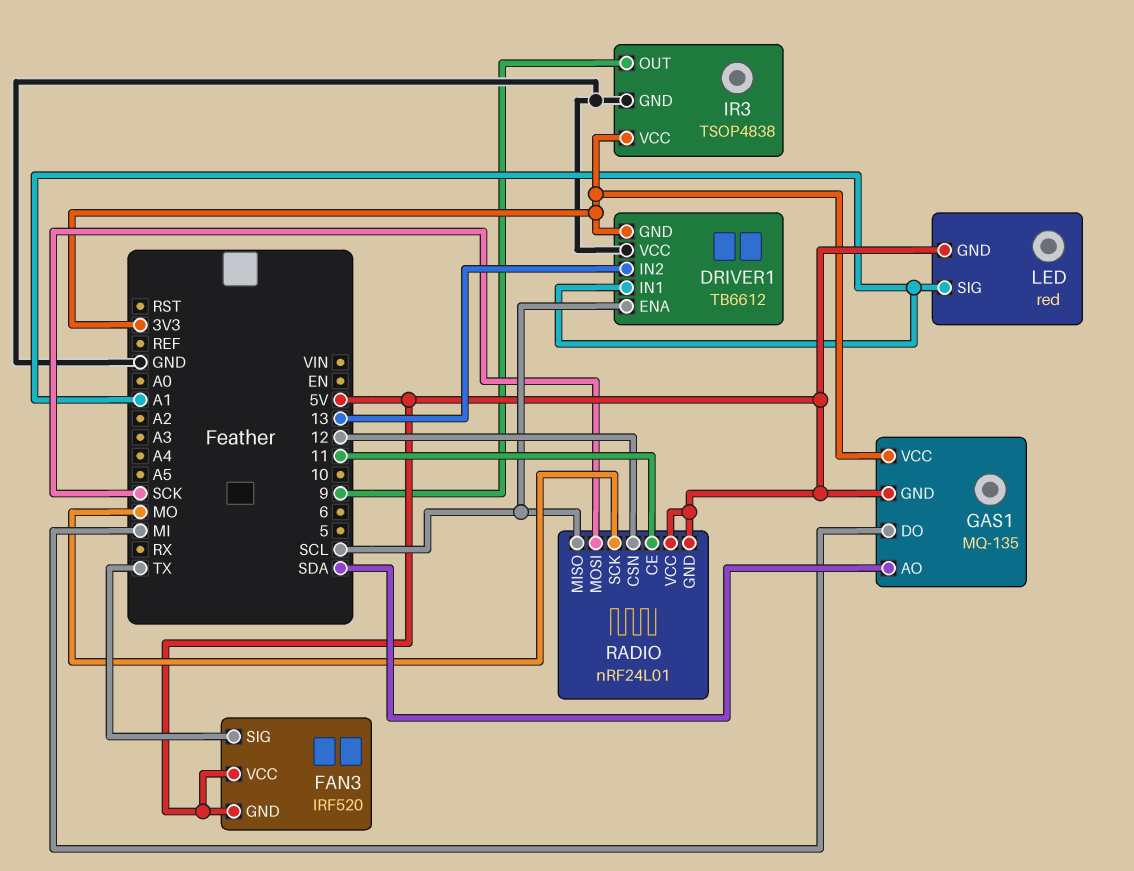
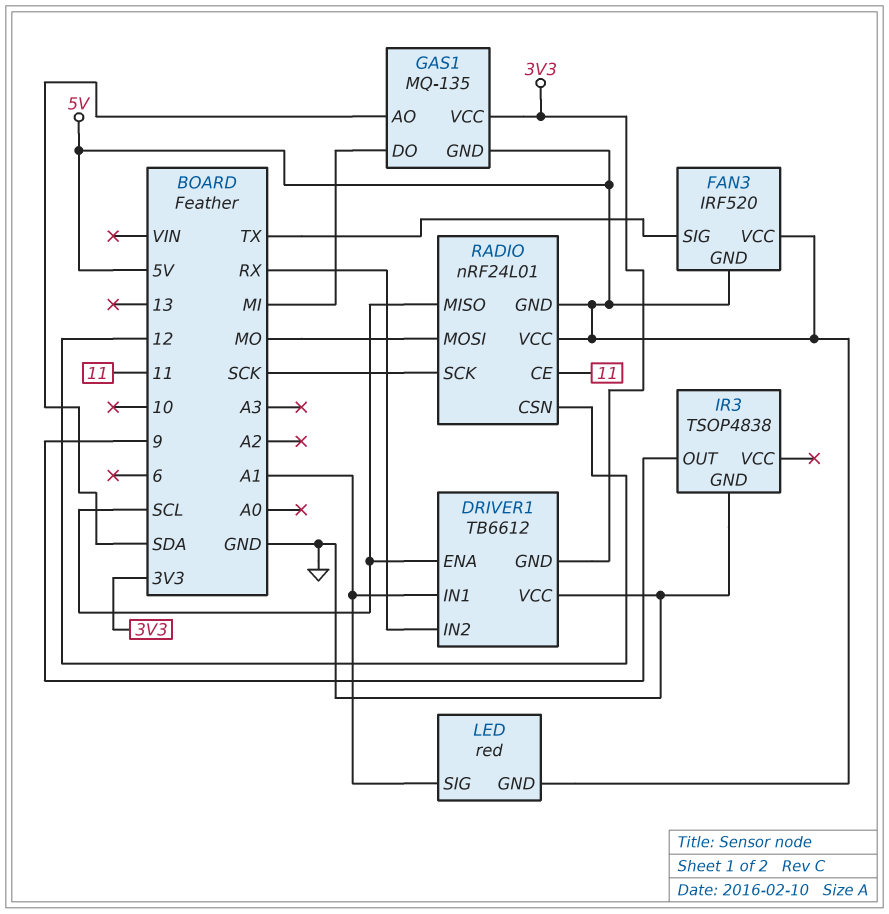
DRIVER1 pin IN2: 13 -> RX
IR3 pin VCC: 3V3 -> none
RADIO pin MOSI: SCK -> MO
RADIO pin SCK: MO -> SCK

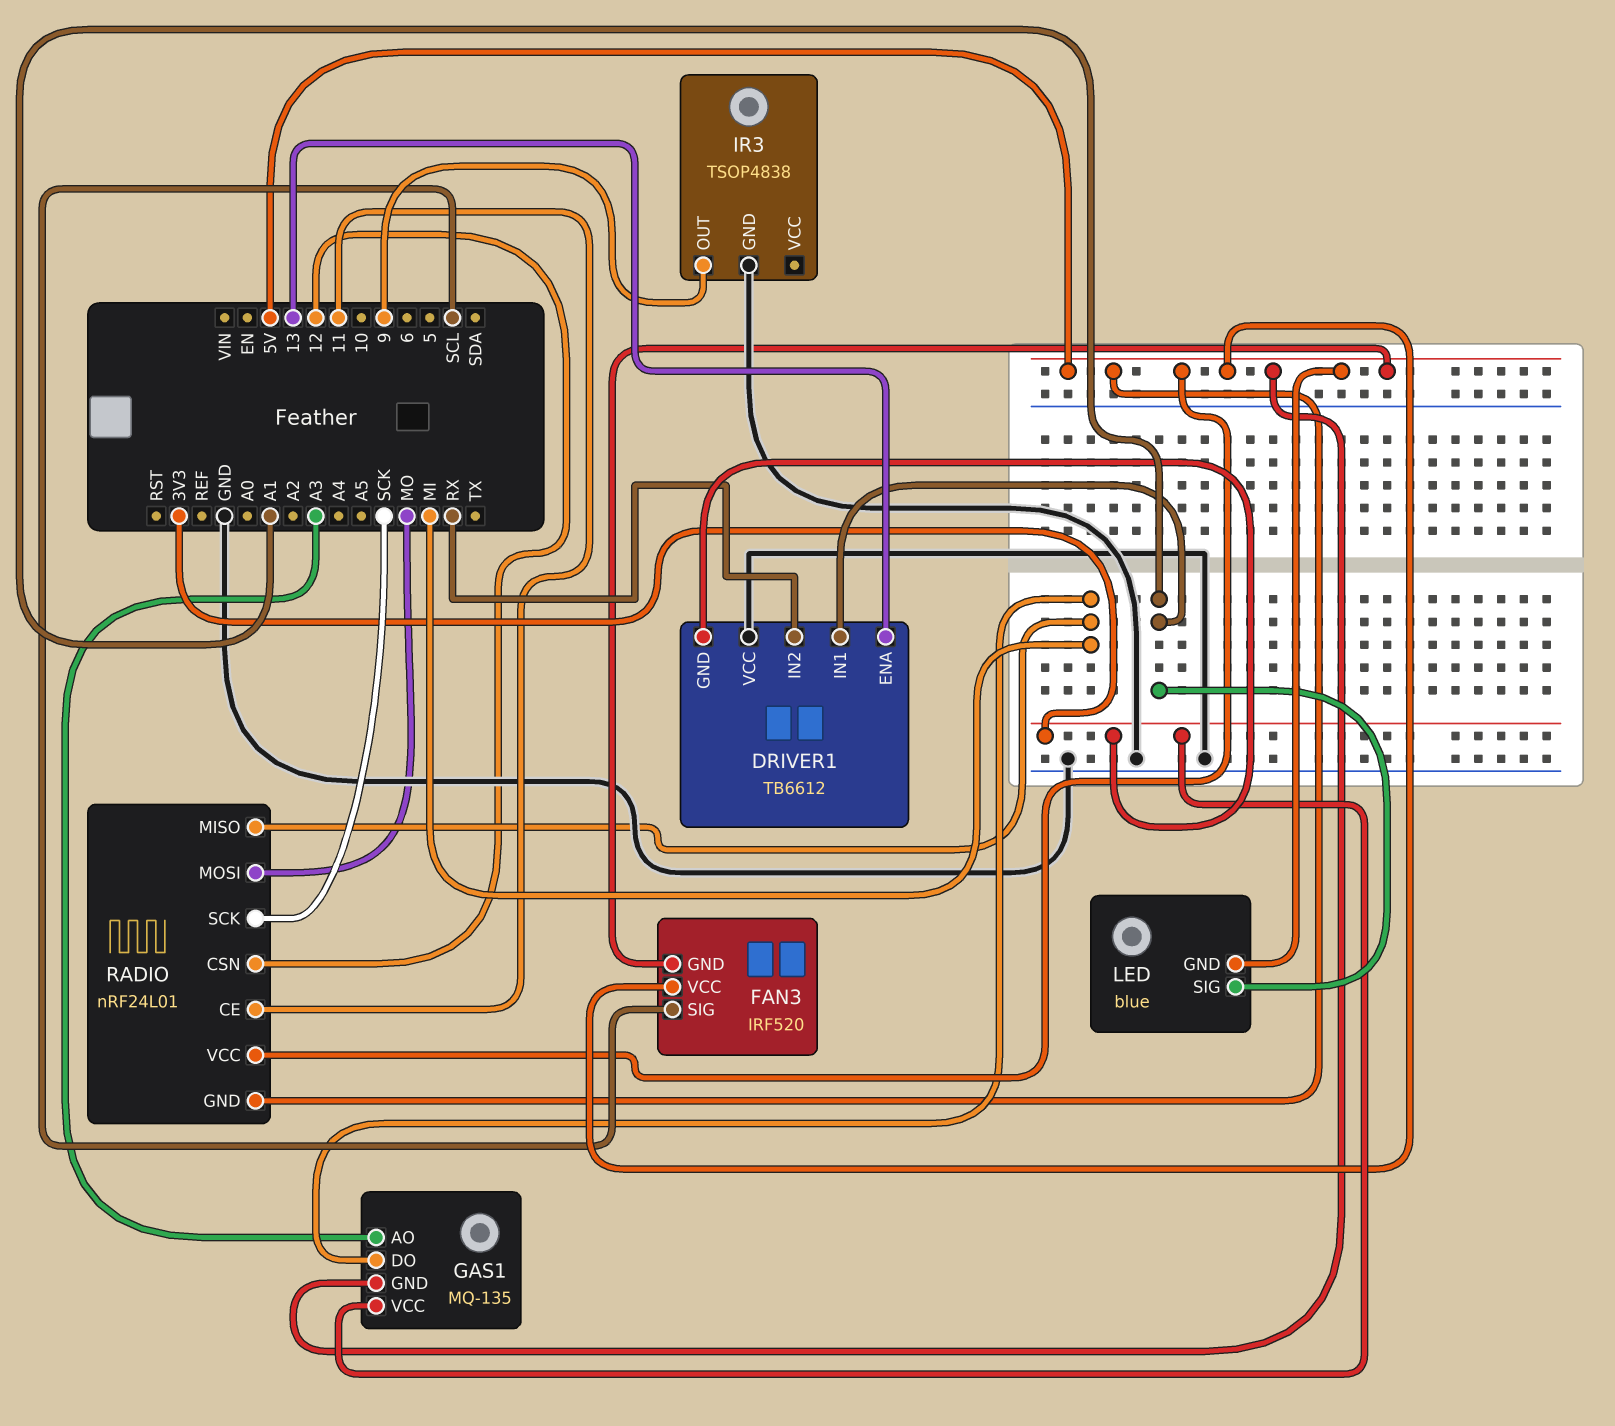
DRIVER1 pin ENA: SCL -> 13
FAN3 pin SIG: TX -> SCL
GAS1 pin AO: SDA -> A3
LED: red -> blue
RADIO pin MISO: SCL -> MI

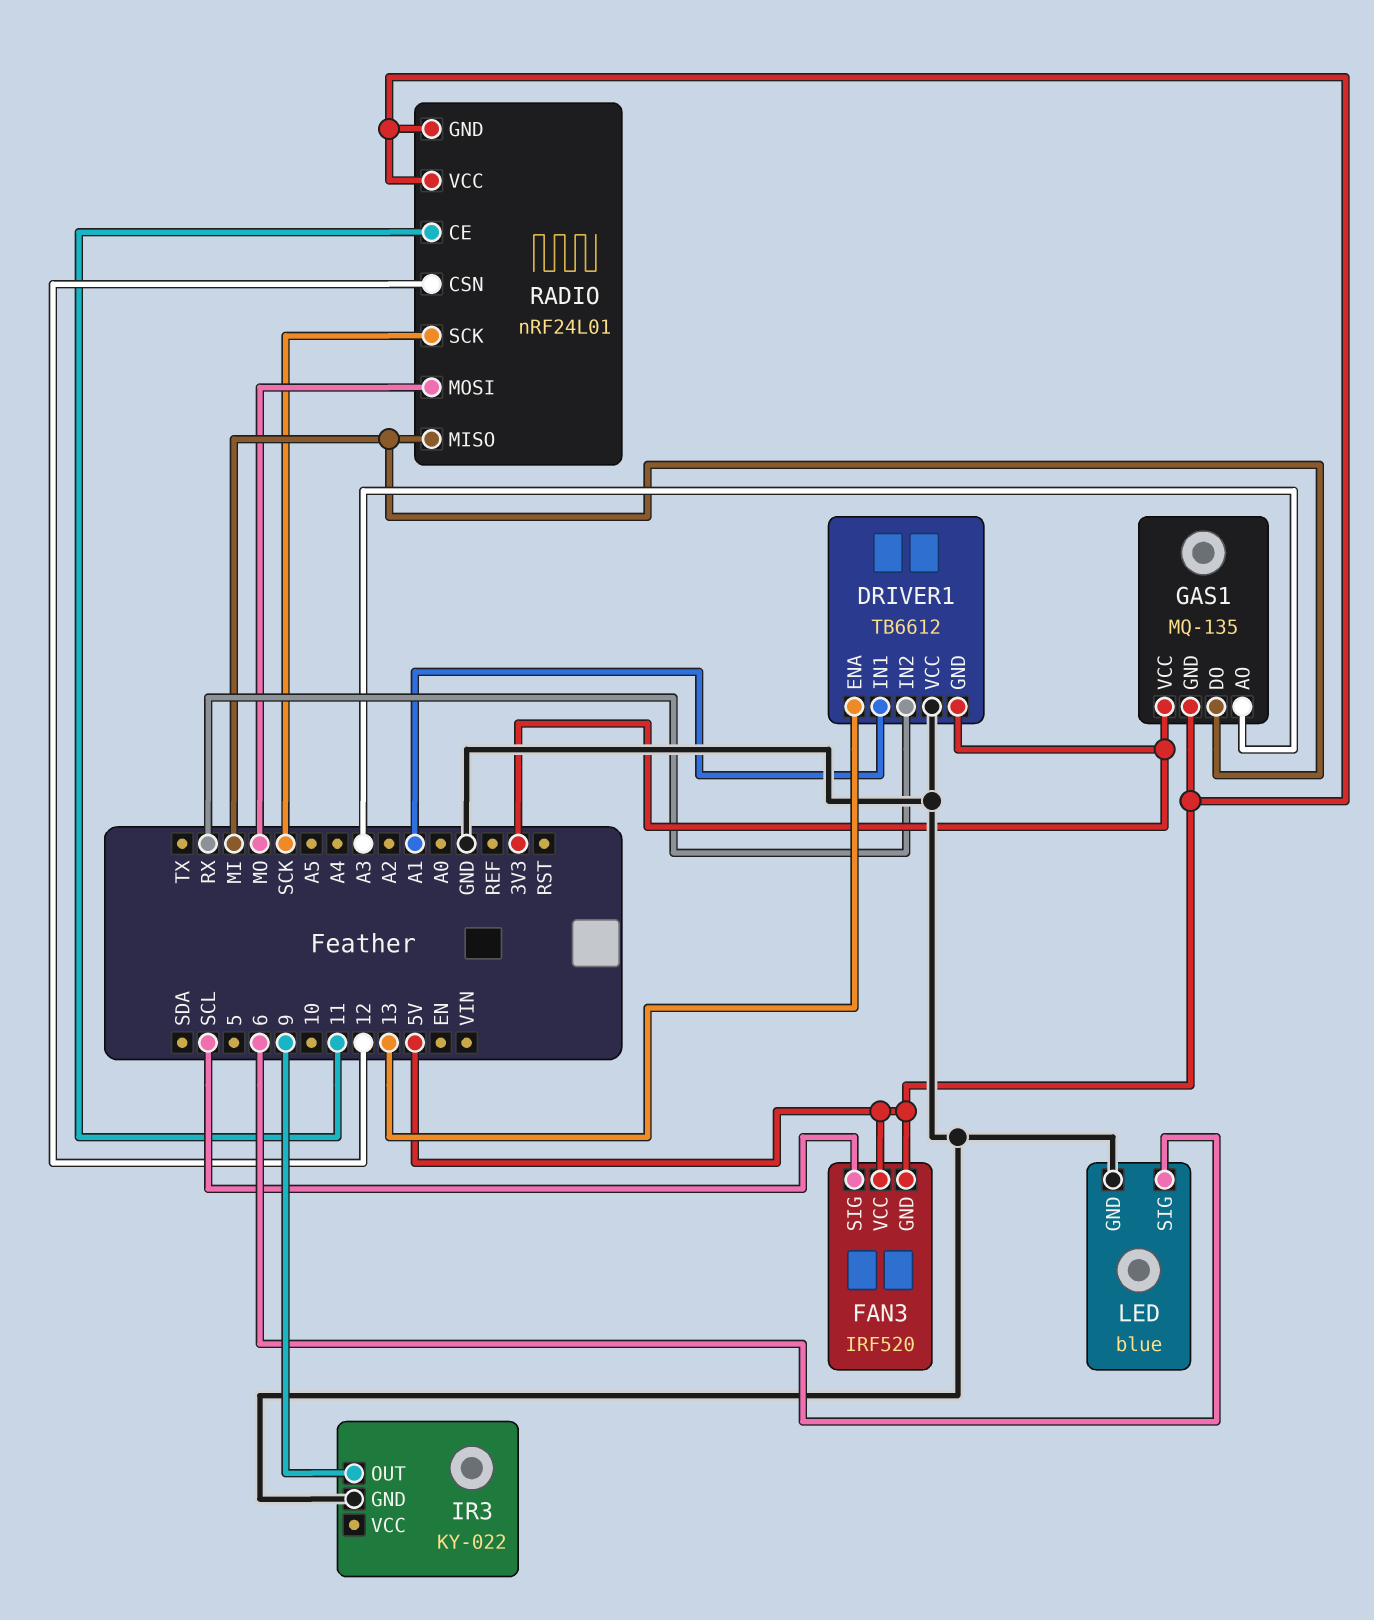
IR3: TSOP4838 -> KY-022
LED pin GND: 5V -> GND
LED pin SIG: A1 -> 6

